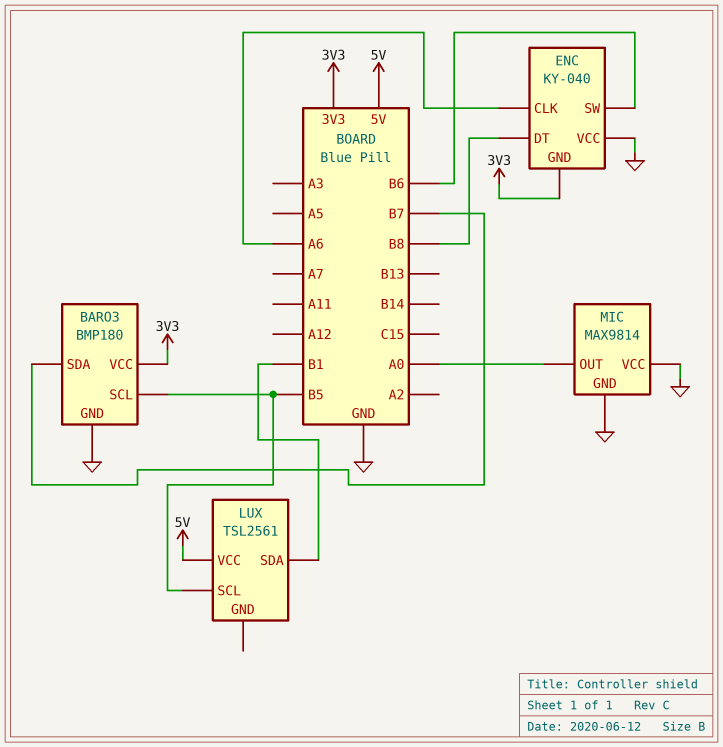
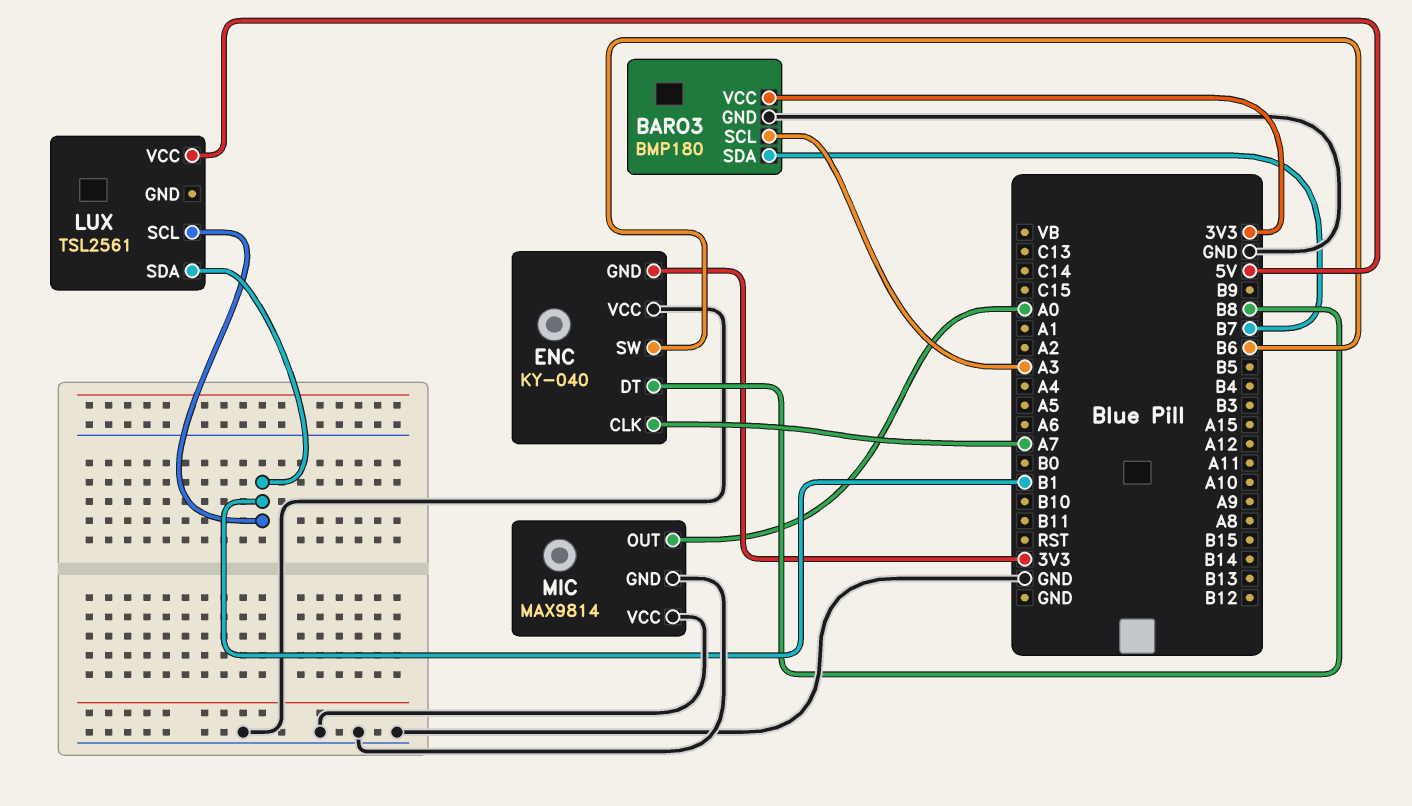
BARO3 pin SCL: B5 -> A3
ENC pin CLK: A6 -> A7
LUX pin SCL: B5 -> B1

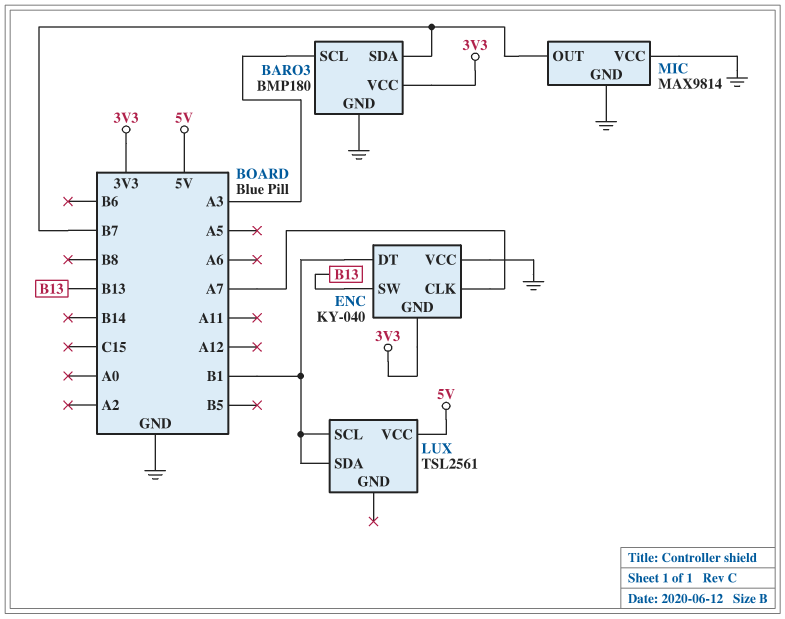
ENC pin DT: B8 -> B1
ENC pin SW: B6 -> B13
MIC pin OUT: A0 -> B7

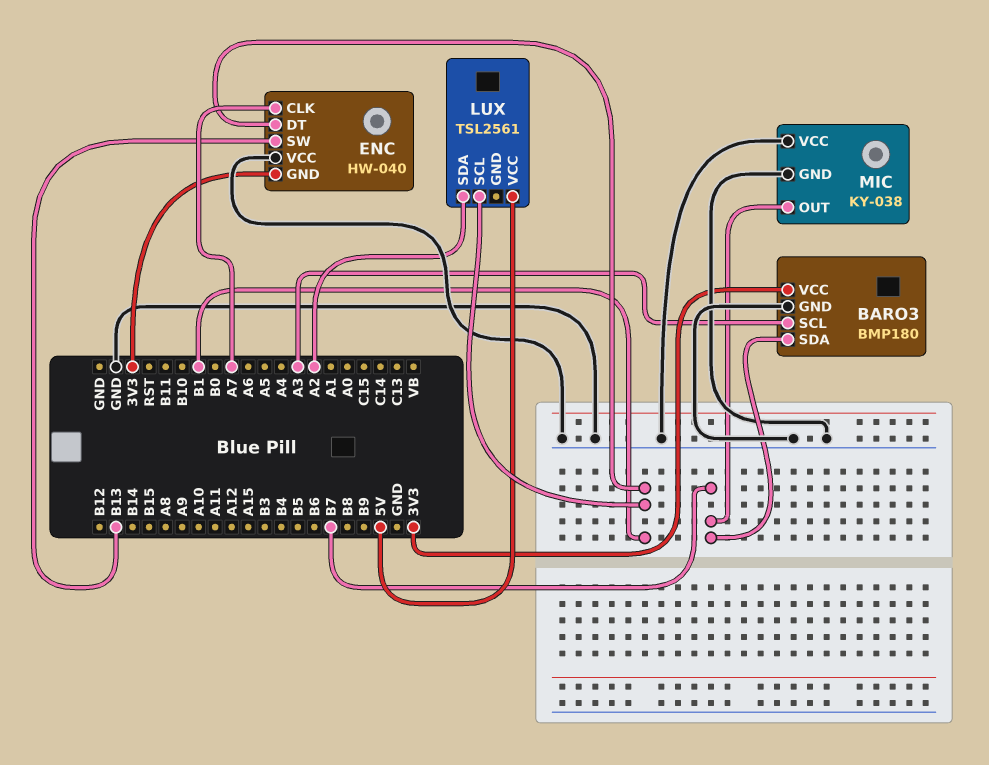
ENC: KY-040 -> HW-040
LUX pin SDA: B1 -> A2
MIC: MAX9814 -> KY-038

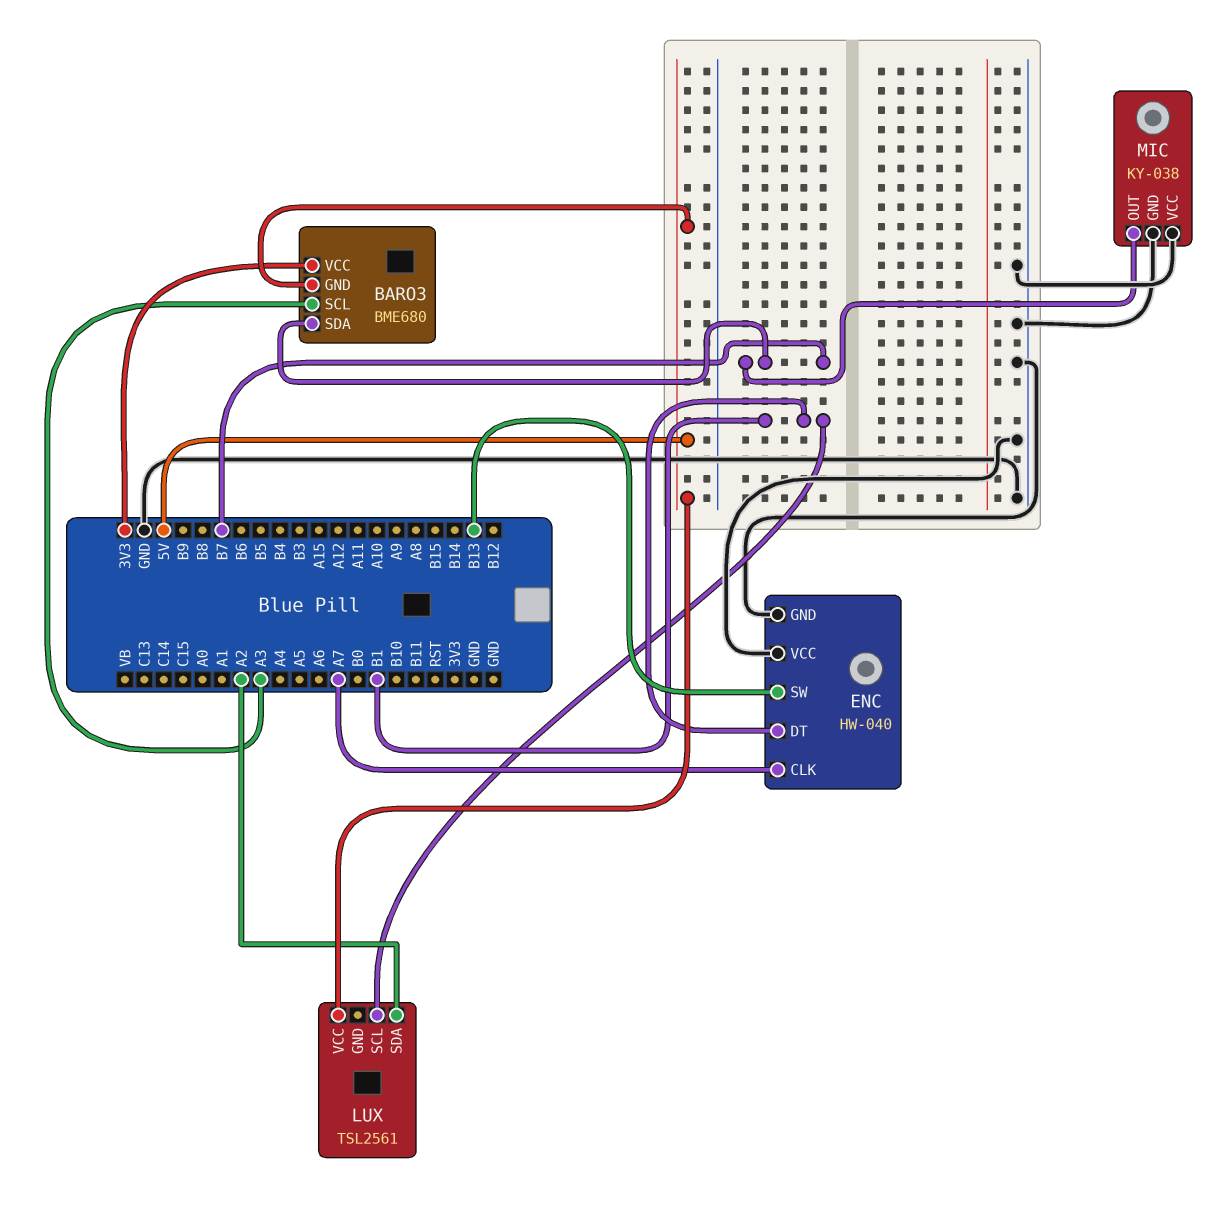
BARO3: BMP180 -> BME680
BARO3 pin GND: GND -> 5V
ENC pin GND: 3V3 -> GND

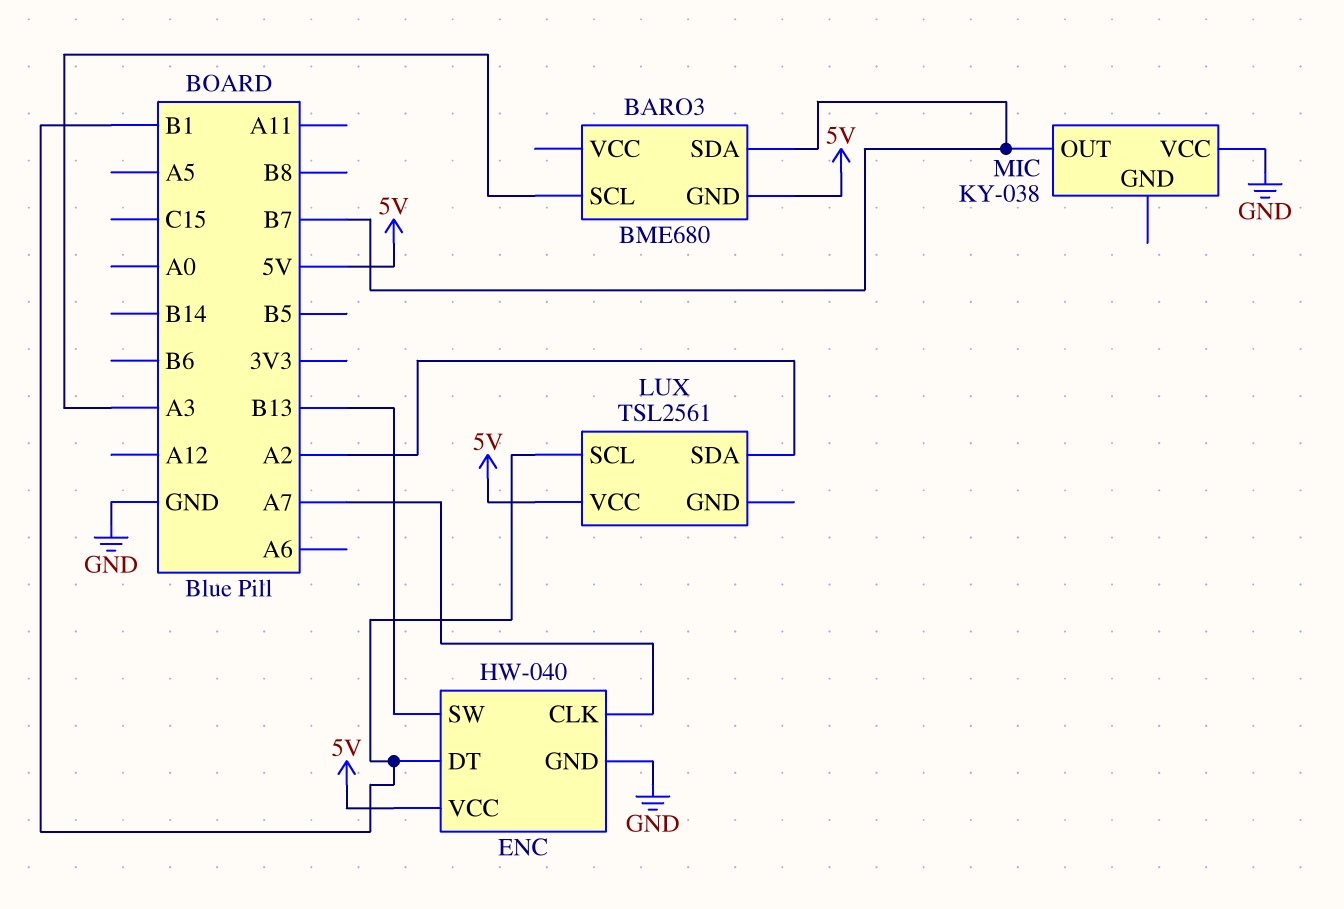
BARO3 pin VCC: 3V3 -> none
ENC pin VCC: GND -> 5V
MIC pin GND: GND -> none

